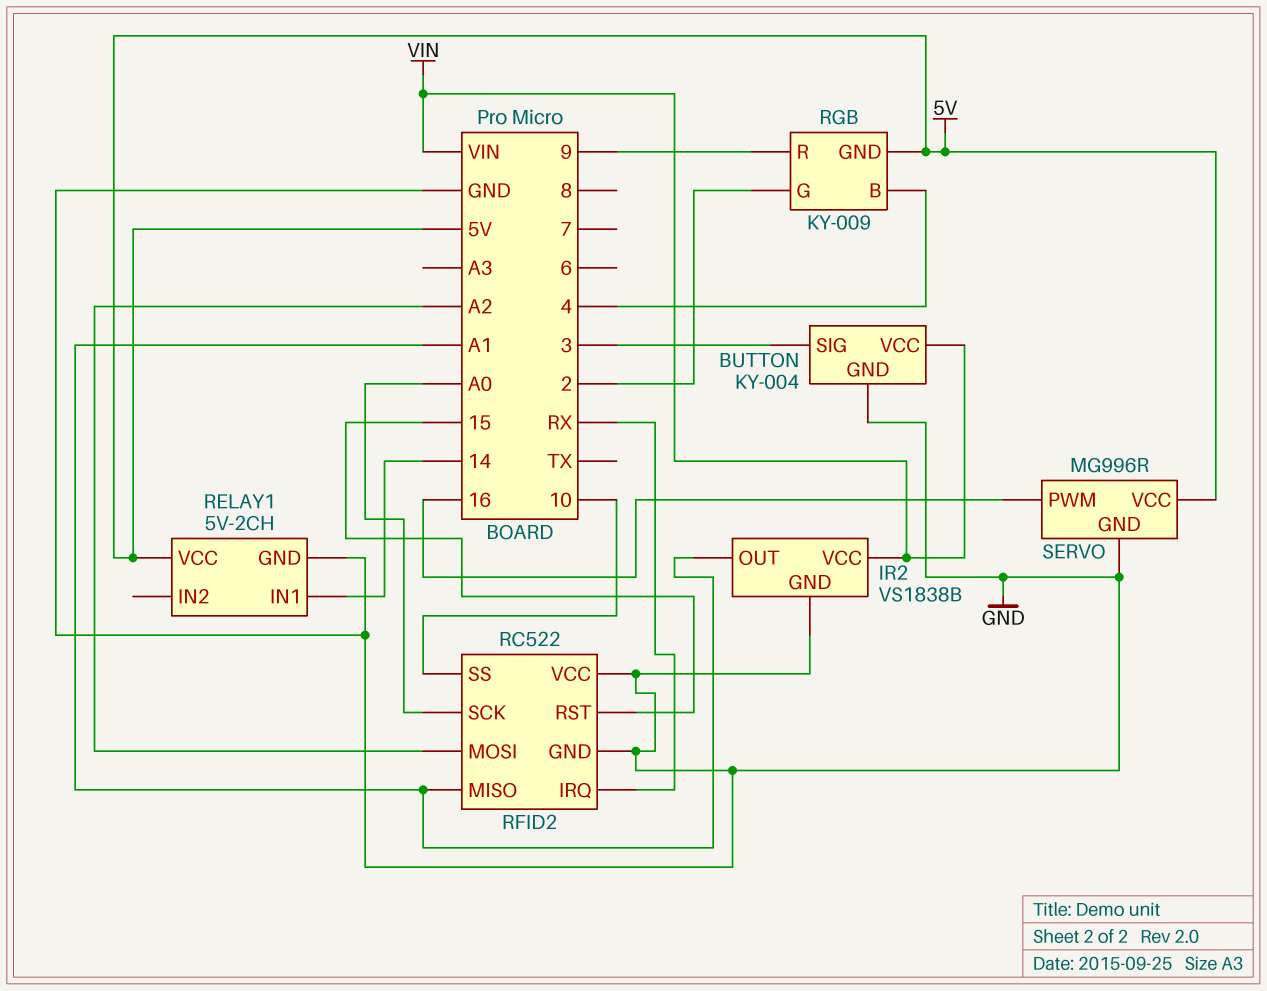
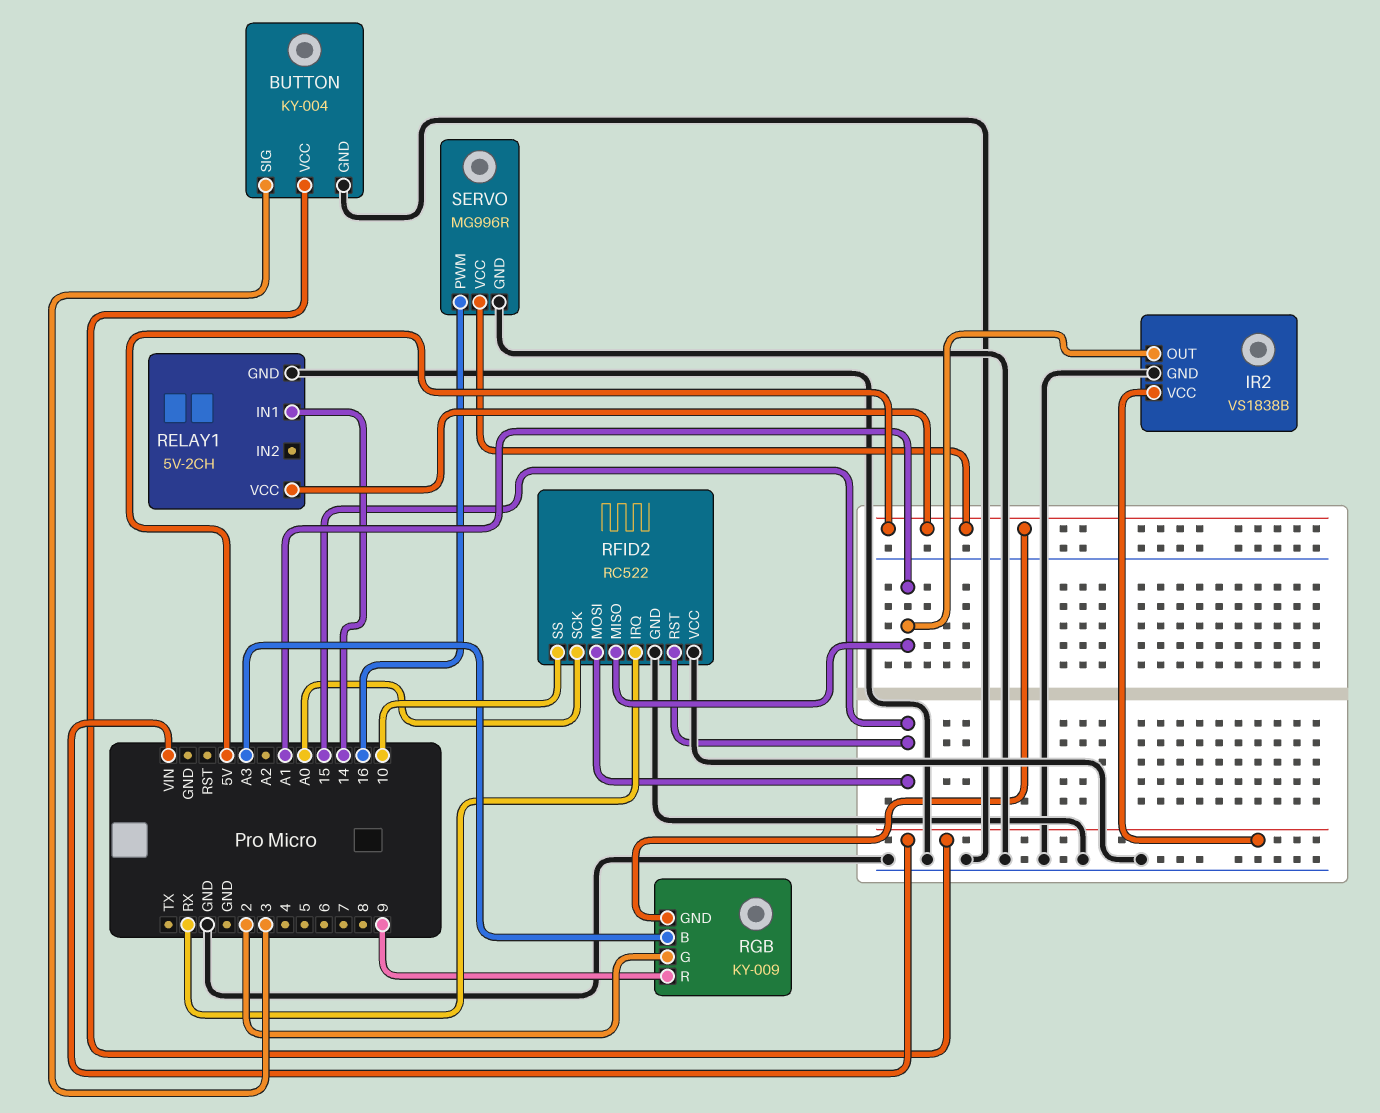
RFID2 pin MOSI: A2 -> 15
RGB pin B: 4 -> A3

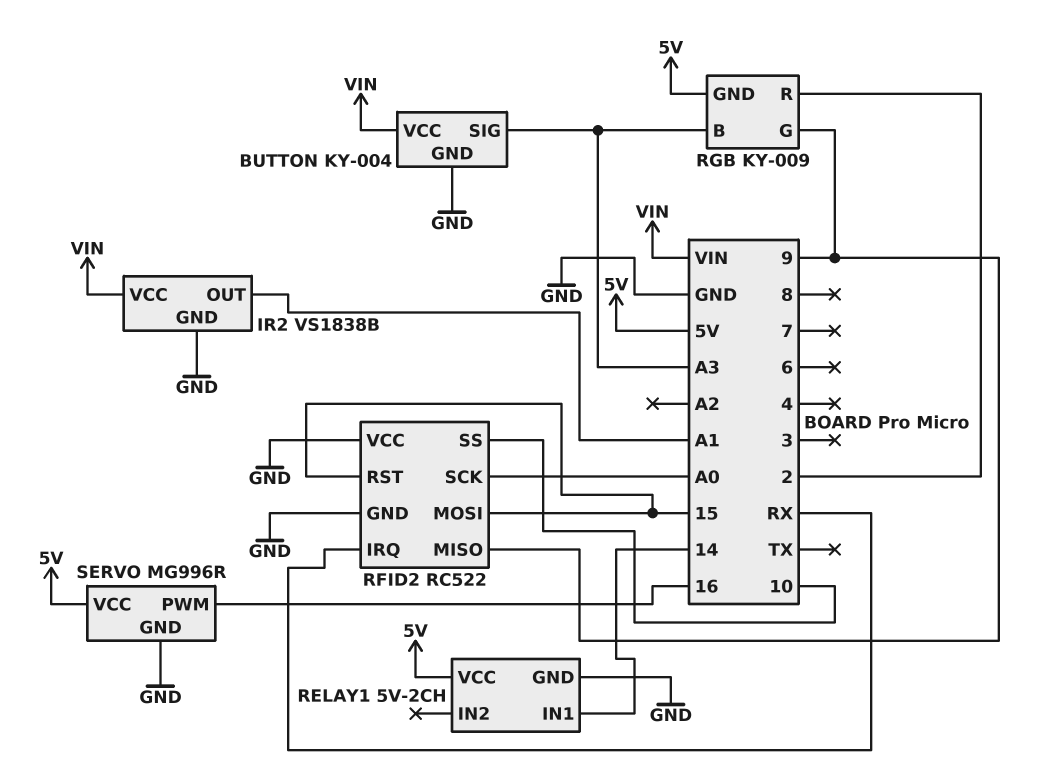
BUTTON pin SIG: 3 -> A3
RFID2 pin MISO: A1 -> 9
RGB pin G: 2 -> 9
RGB pin R: 9 -> 2

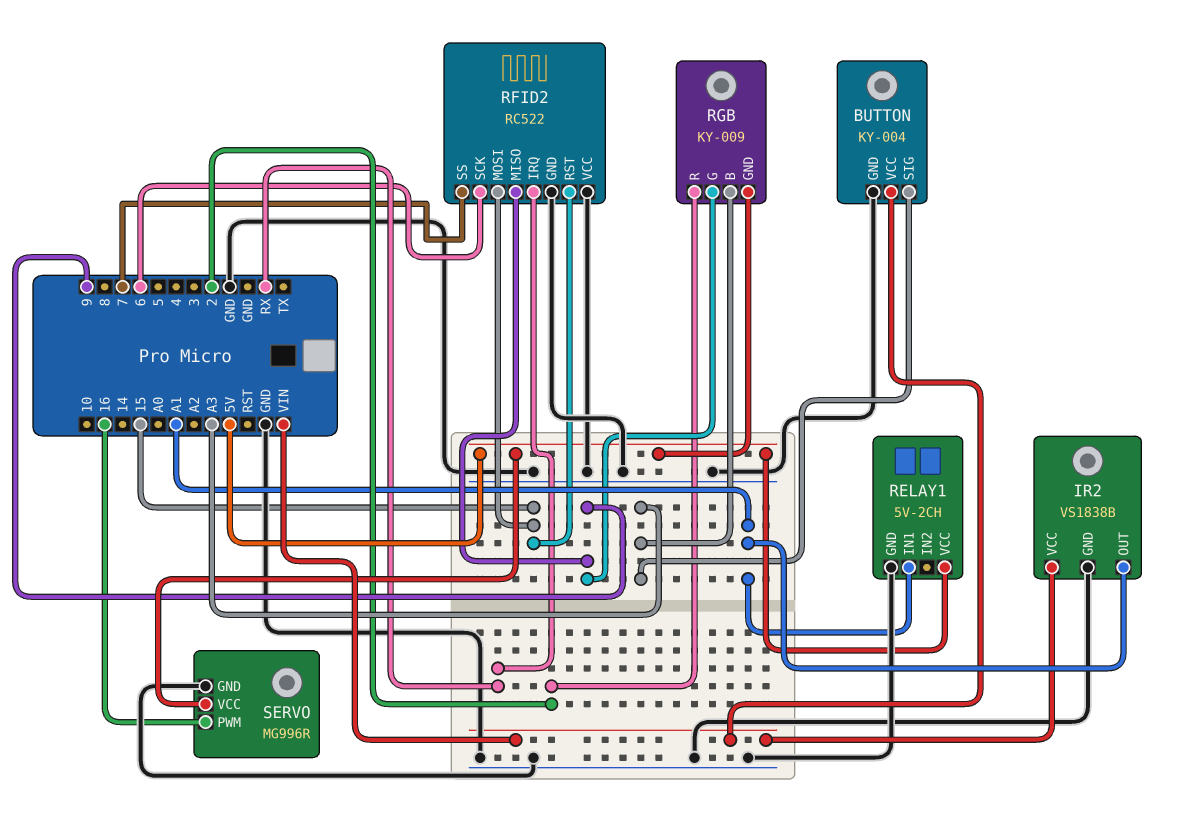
RELAY1 pin IN1: 14 -> A1
RFID2 pin SCK: A0 -> 6
RFID2 pin SS: 10 -> 7

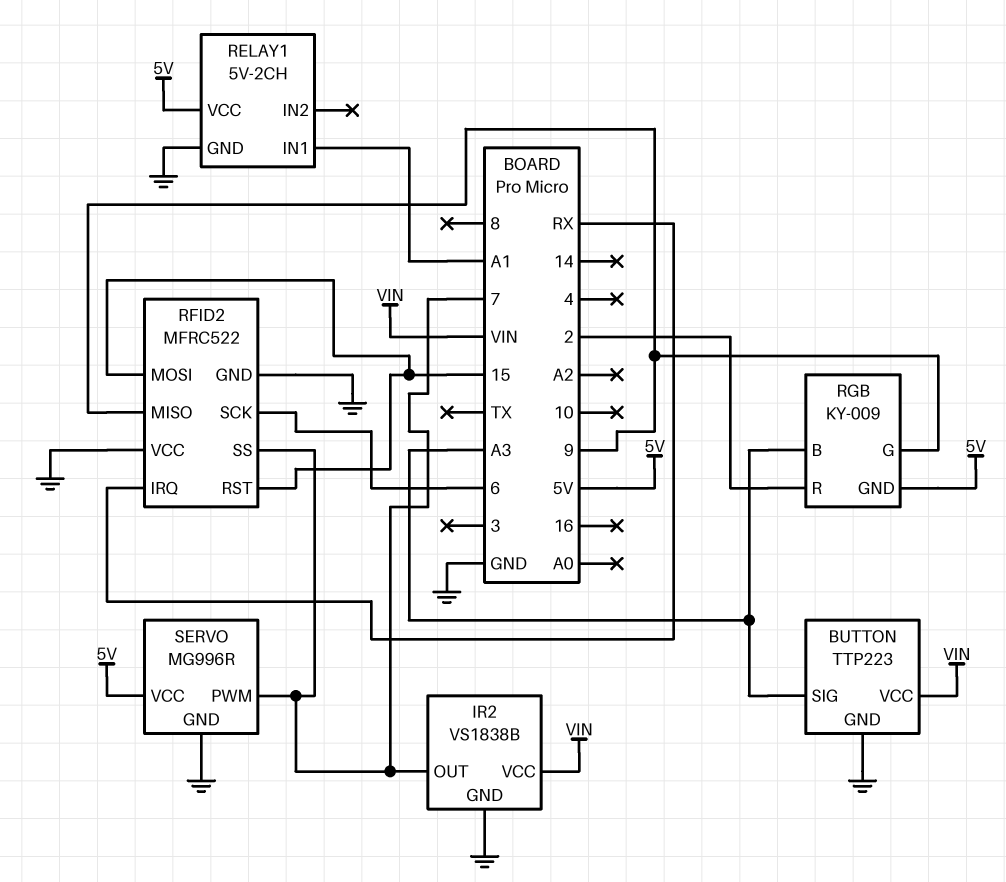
BUTTON: KY-004 -> TTP223
IR2 pin OUT: A1 -> 7
RFID2: RC522 -> MFRC522
SERVO pin PWM: 16 -> 7

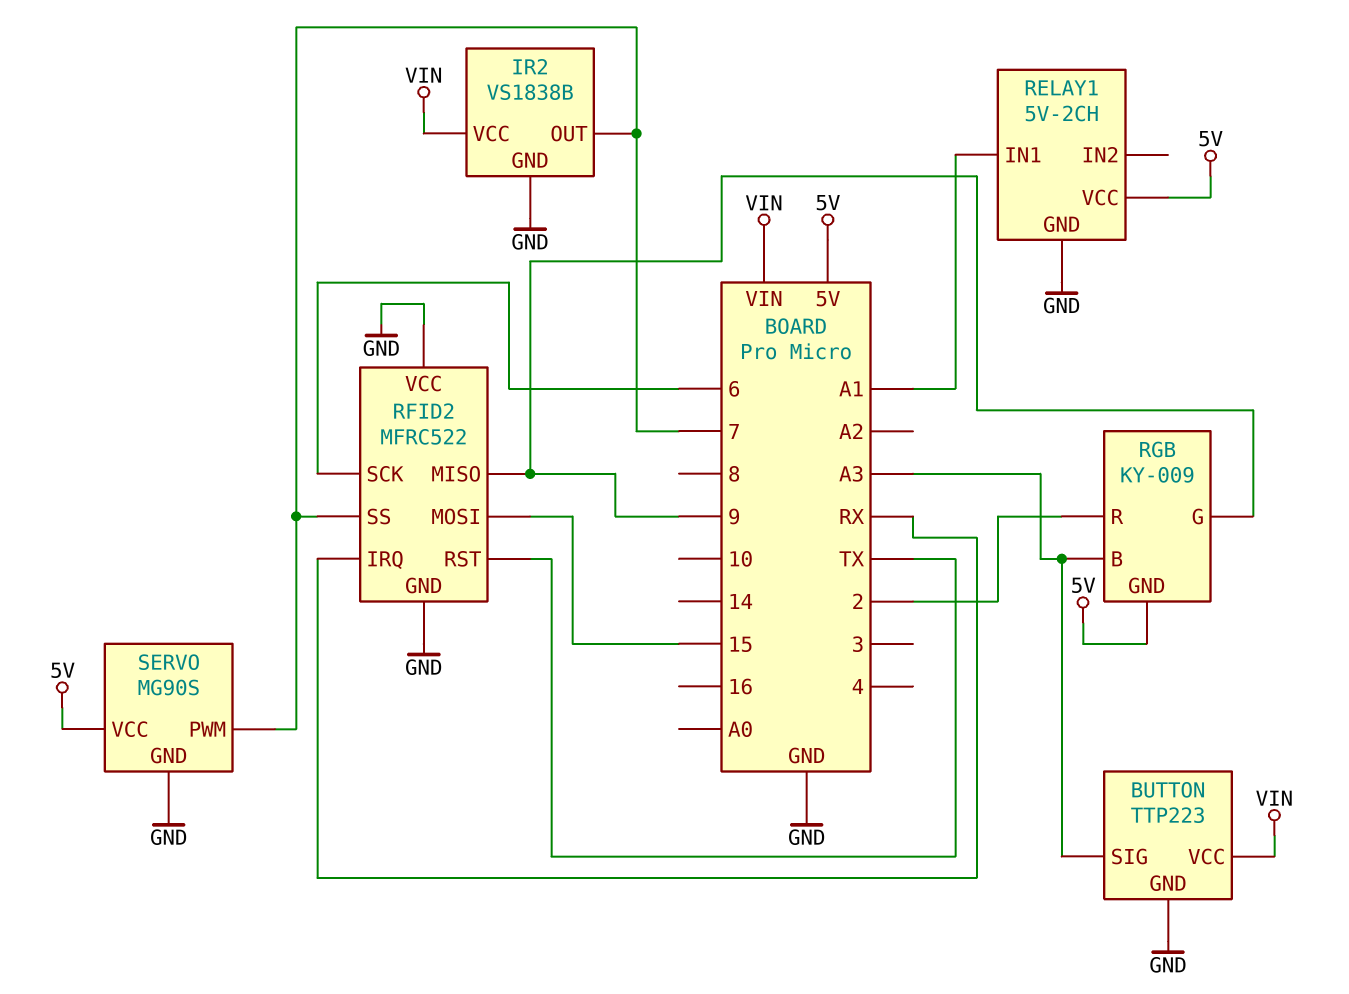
RFID2 pin RST: 15 -> TX
SERVO: MG996R -> MG90S

